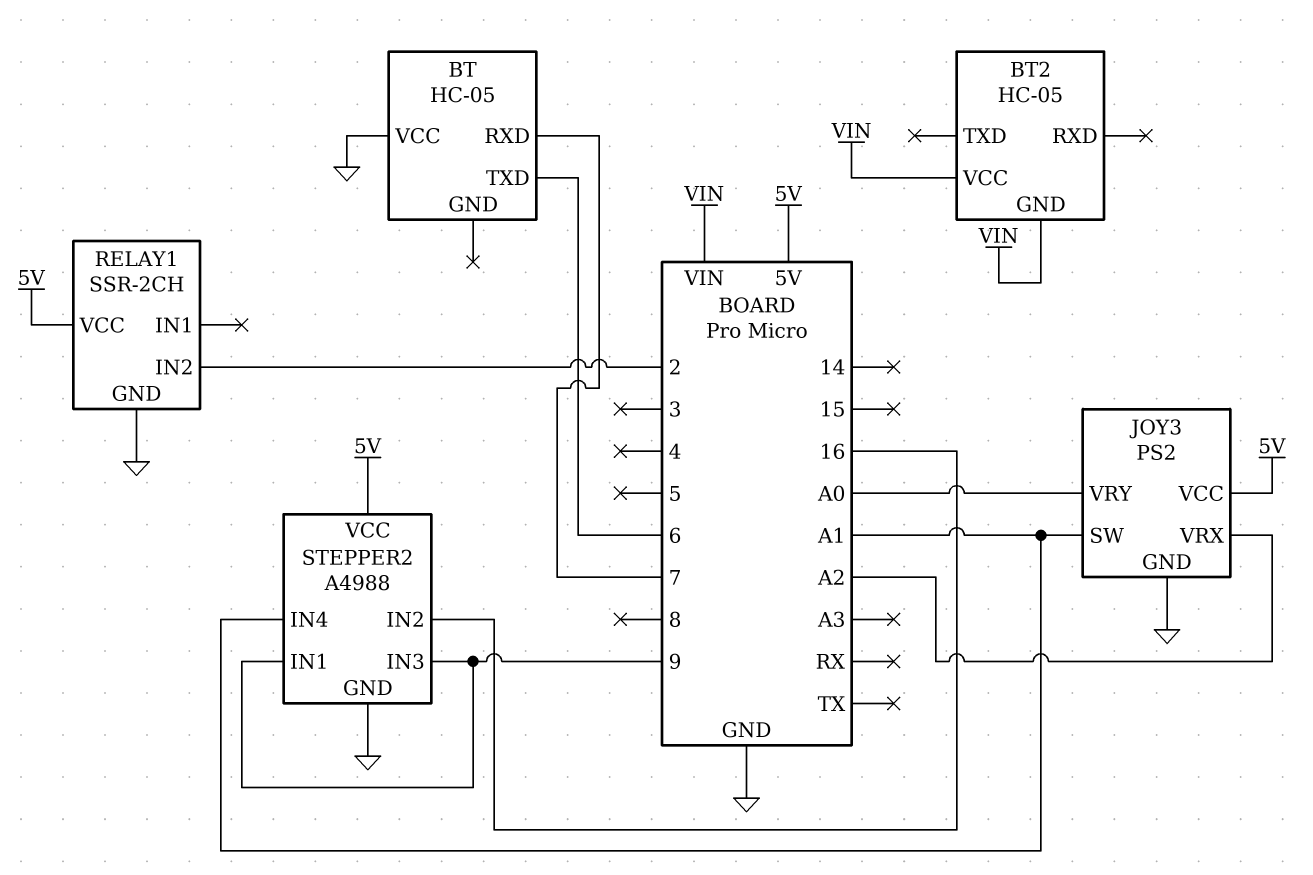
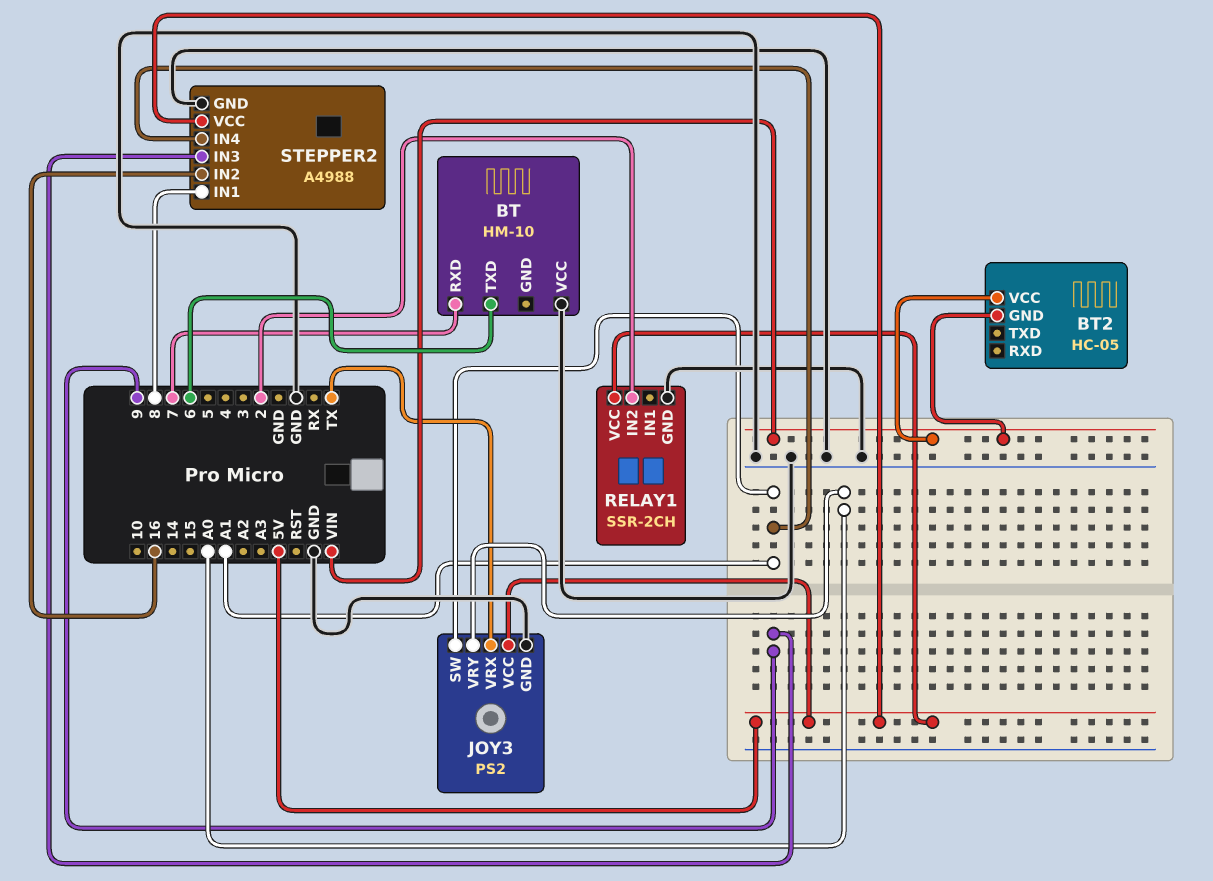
BT: HC-05 -> HM-10
JOY3 pin VRX: A2 -> TX
STEPPER2 pin IN1: 9 -> 8

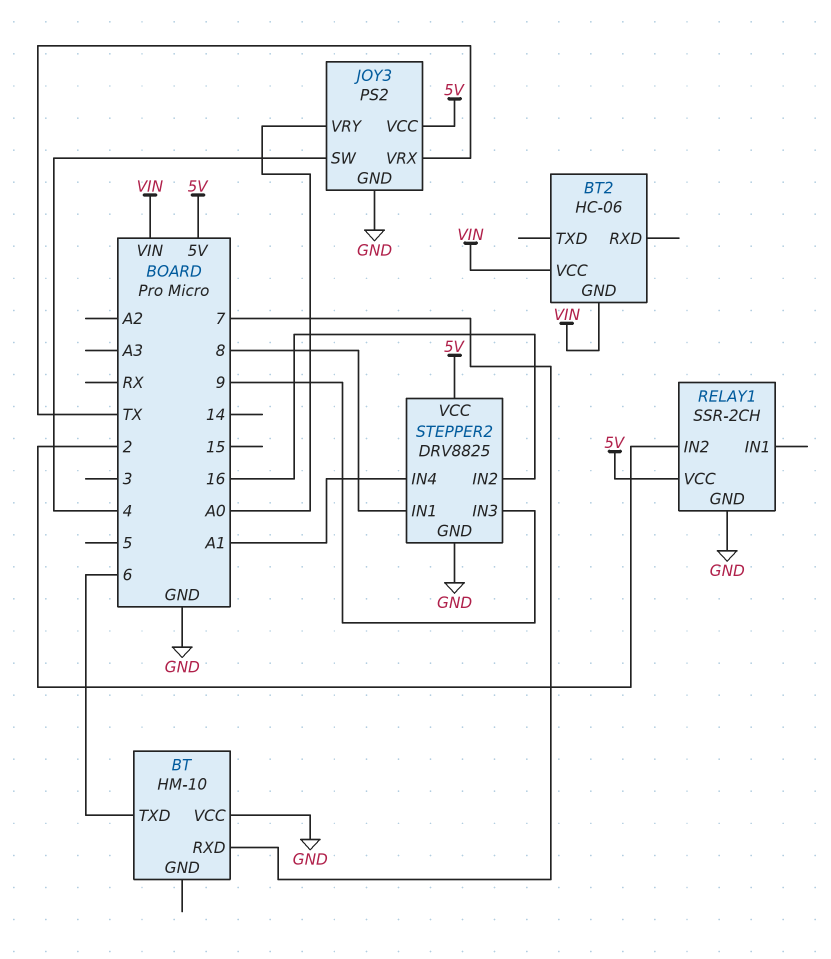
BT2: HC-05 -> HC-06
JOY3 pin SW: A1 -> 4
STEPPER2: A4988 -> DRV8825

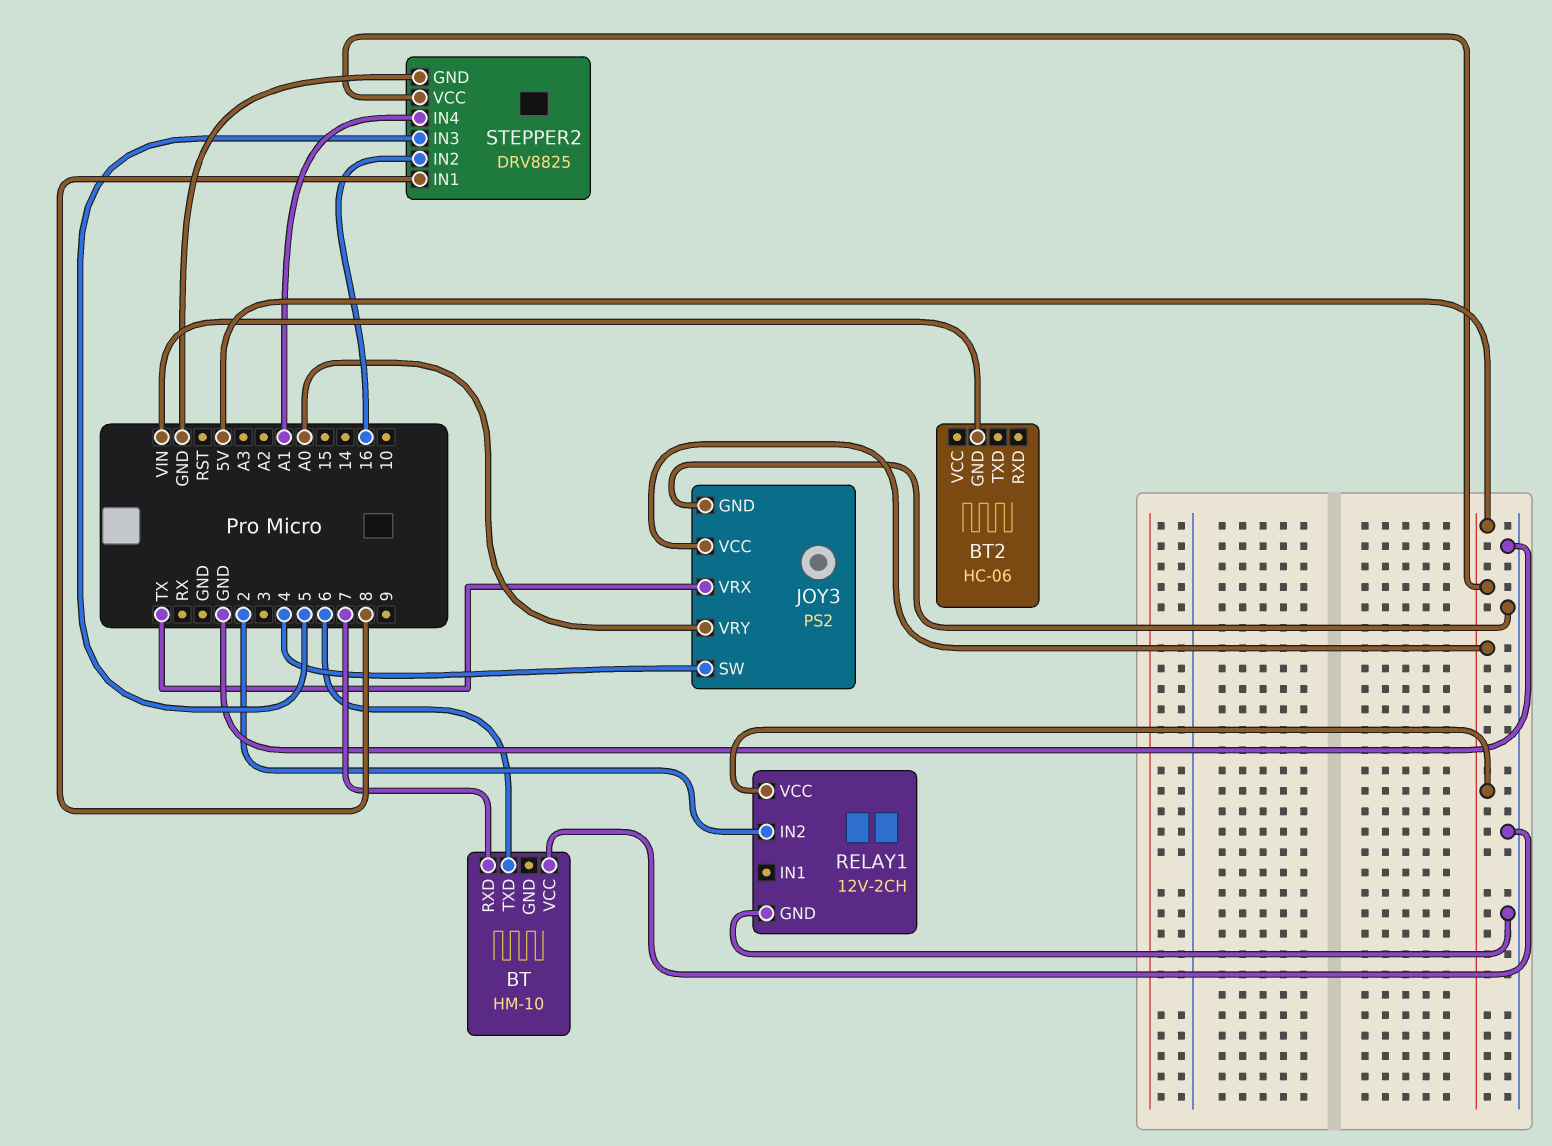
BT2 pin VCC: VIN -> none
RELAY1: SSR-2CH -> 12V-2CH
STEPPER2 pin IN3: 9 -> 5

